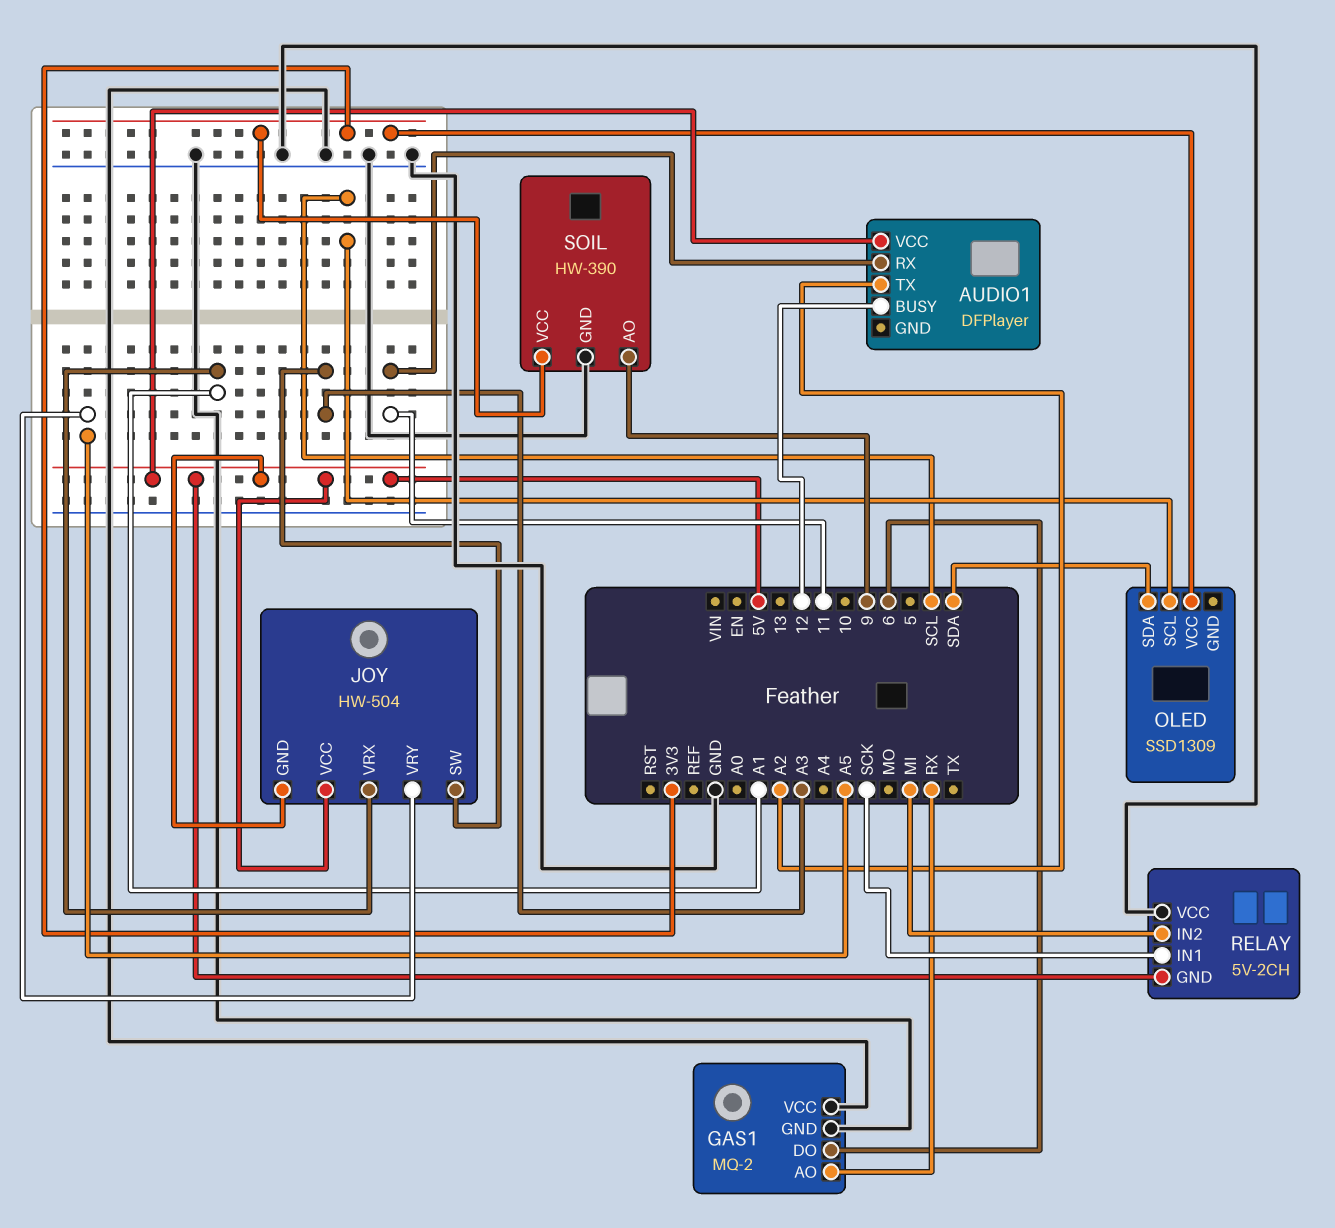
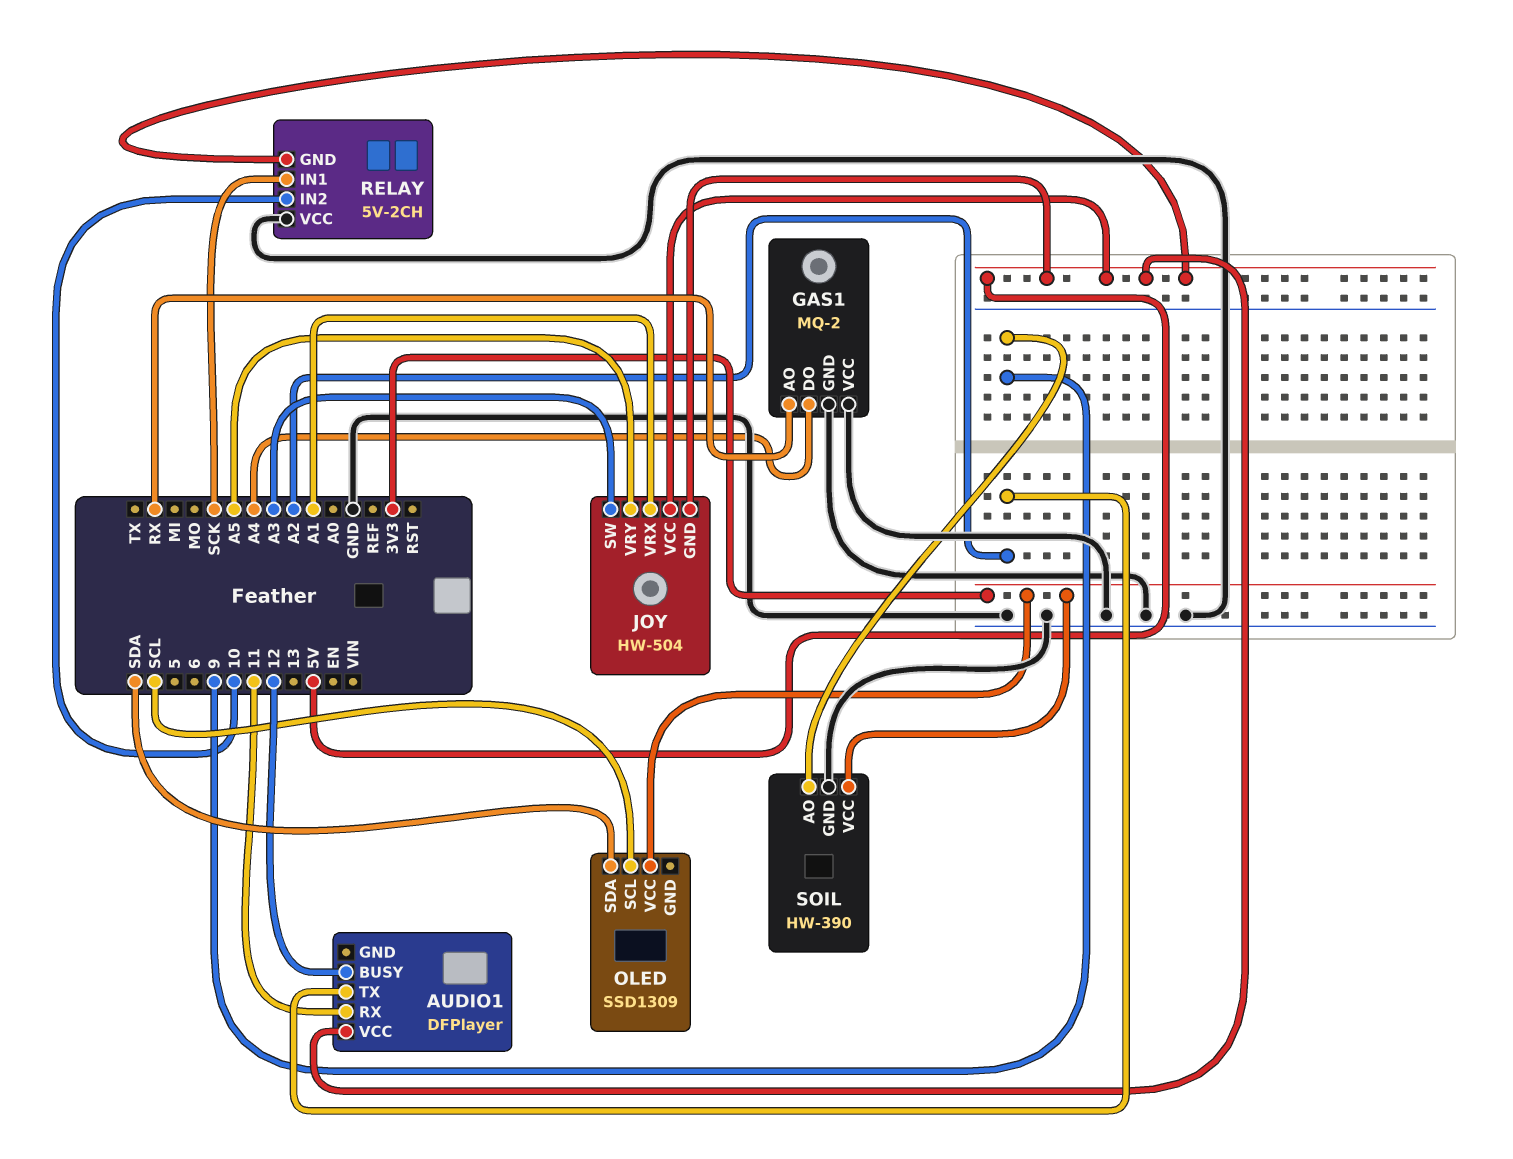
GAS1 pin DO: 6 -> A4
RELAY pin IN2: MI -> 10

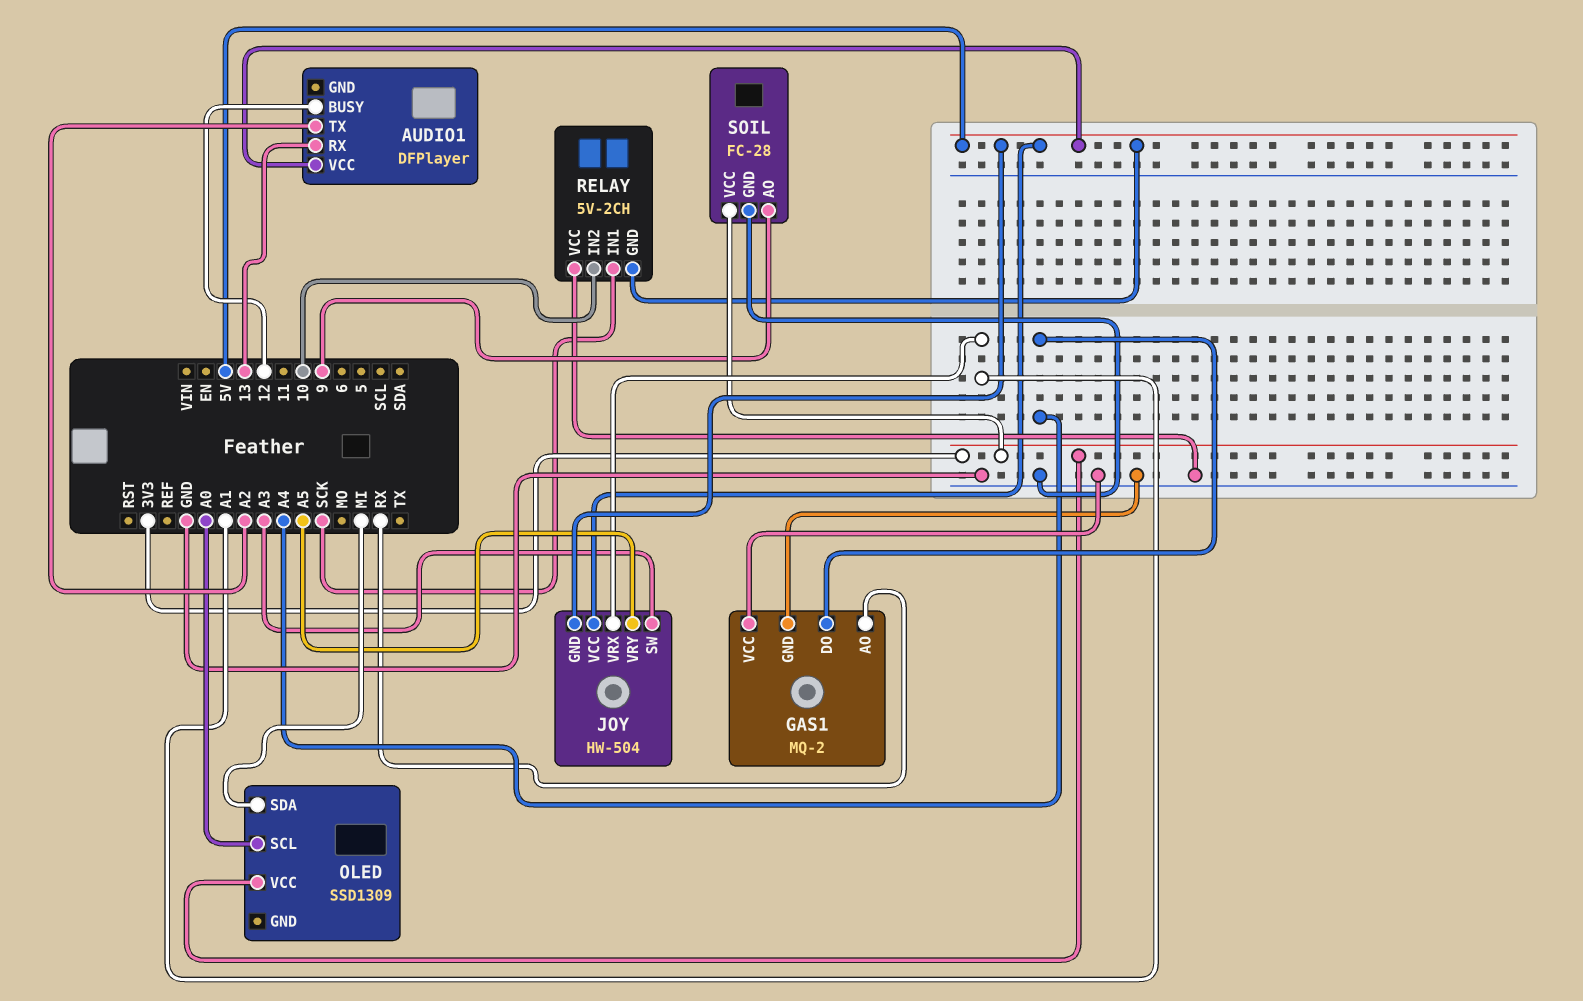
AUDIO1 pin RX: 11 -> 13
OLED pin SCL: SCL -> A0
OLED pin SDA: SDA -> MI
SOIL: HW-390 -> FC-28

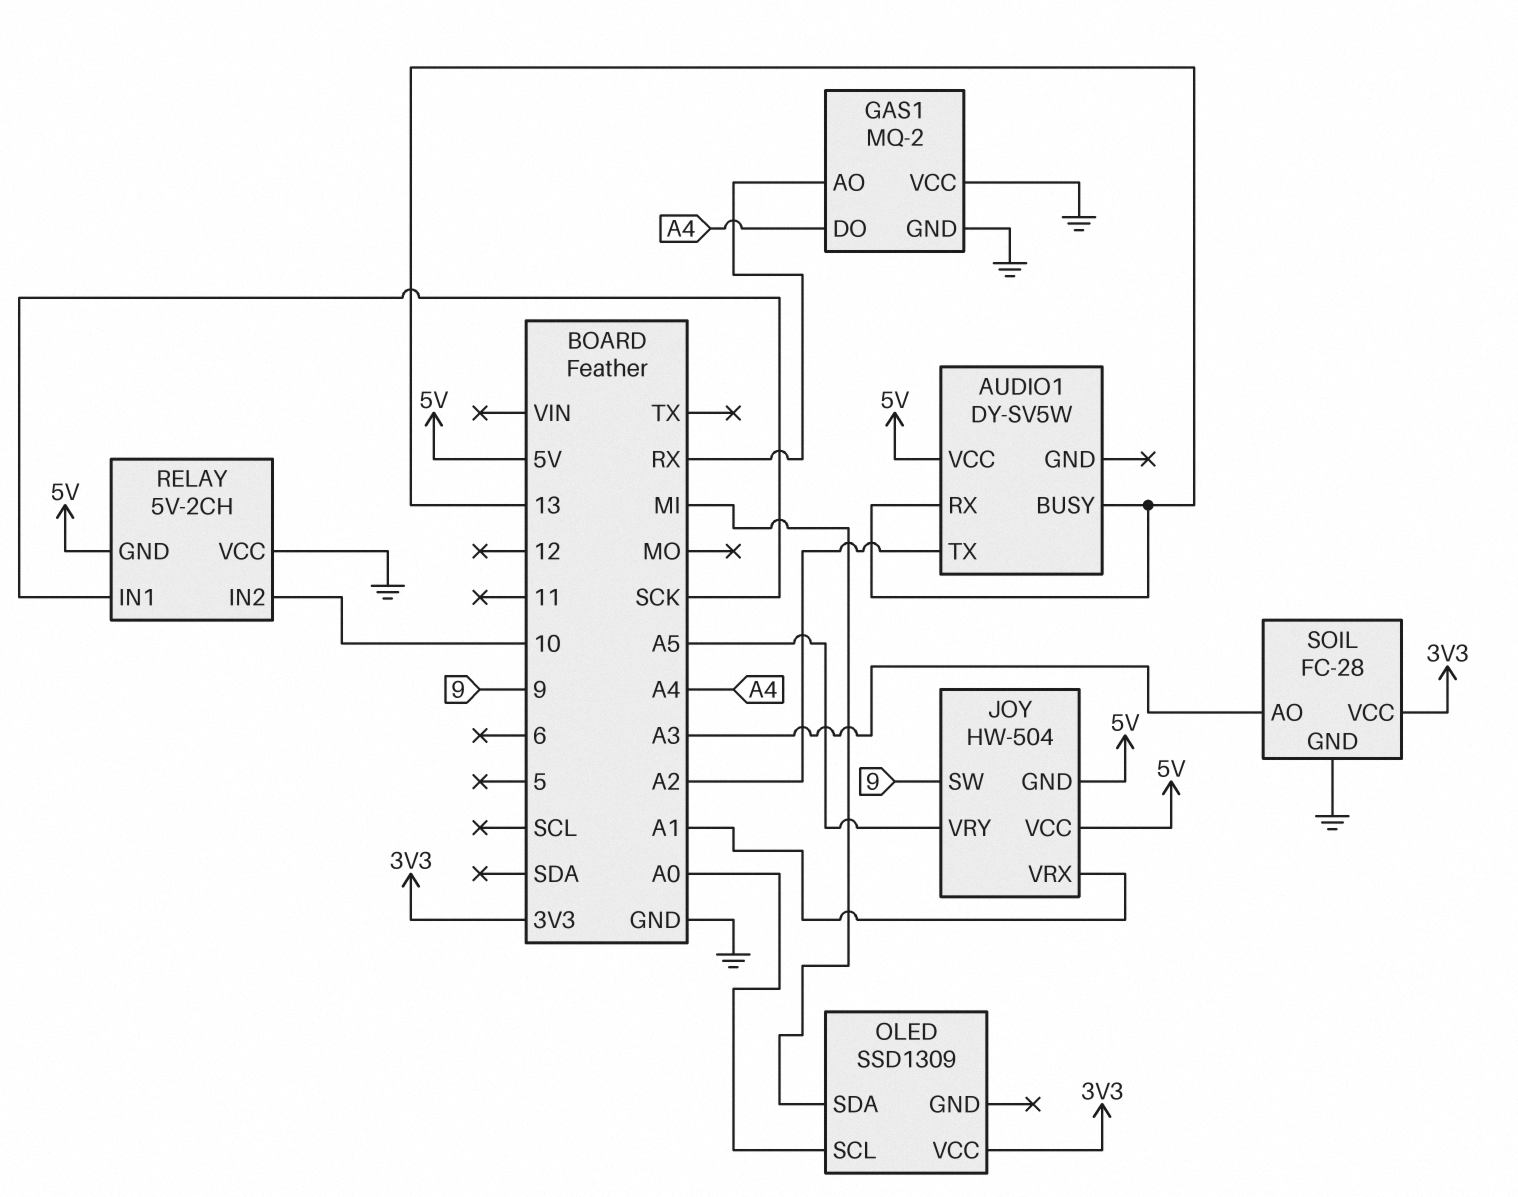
AUDIO1: DFPlayer -> DY-SV5W
AUDIO1 pin BUSY: 12 -> 13
JOY pin SW: A3 -> 9
SOIL pin AO: 9 -> A3

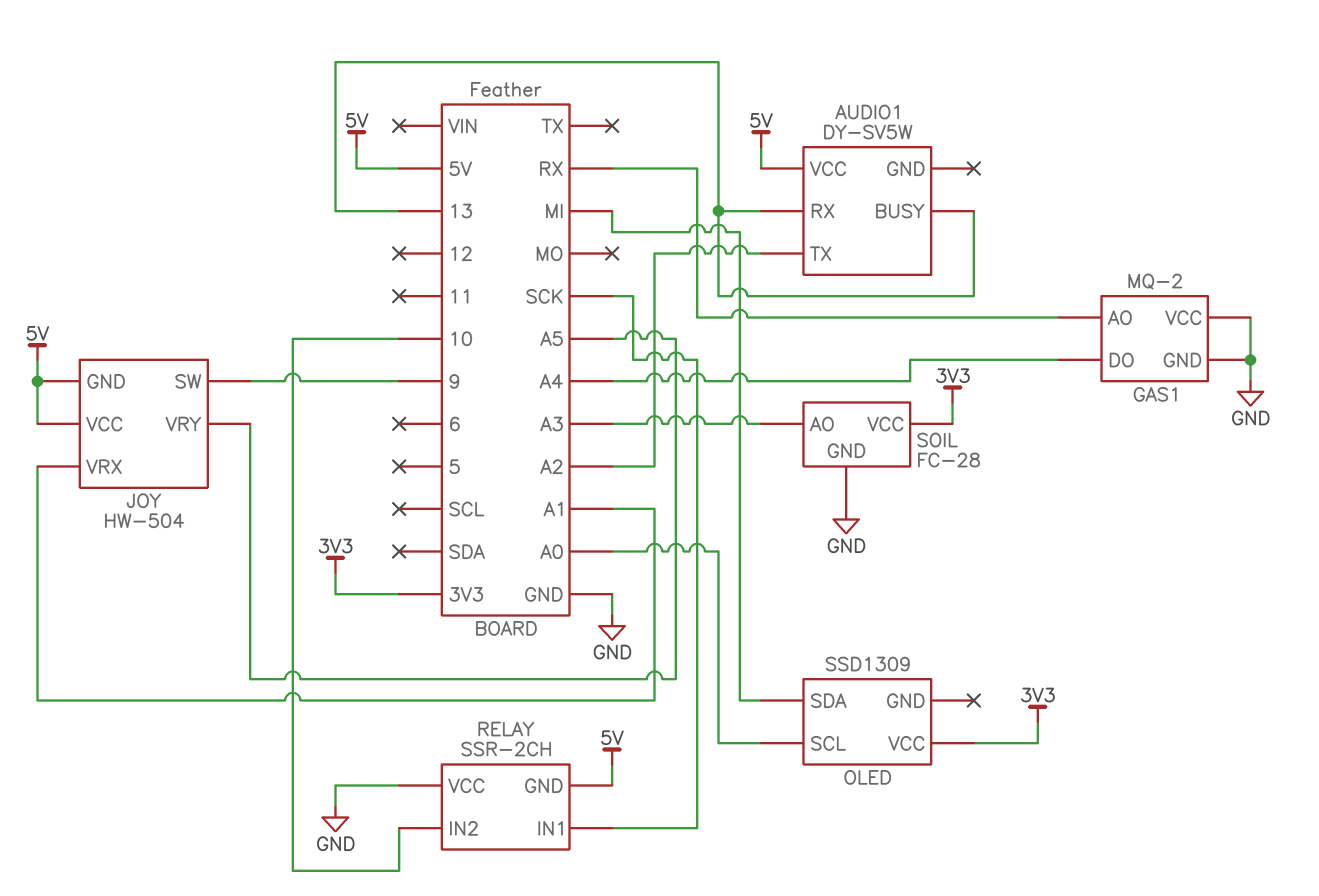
RELAY: 5V-2CH -> SSR-2CH

